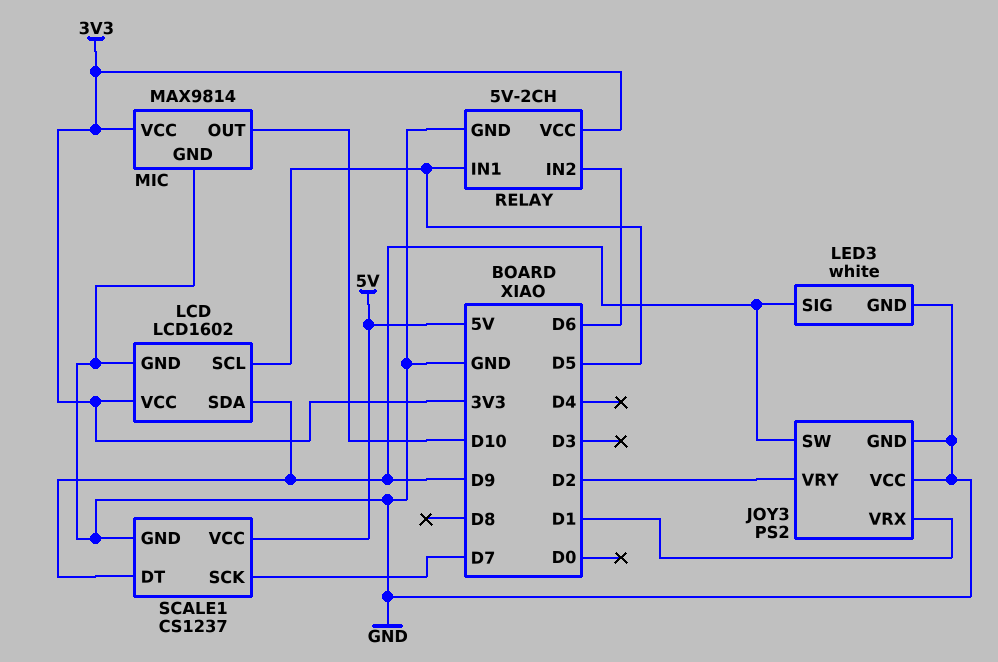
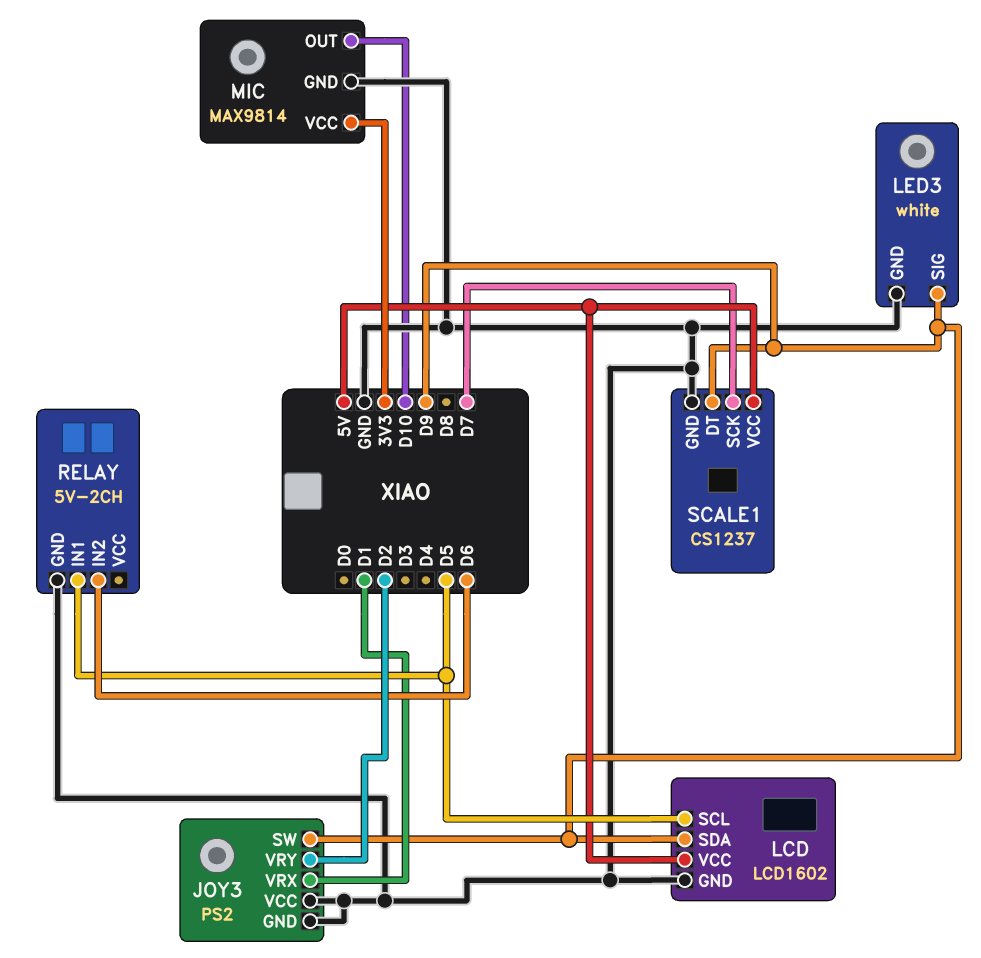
LCD pin VCC: 3V3 -> 5V
RELAY pin VCC: 3V3 -> none

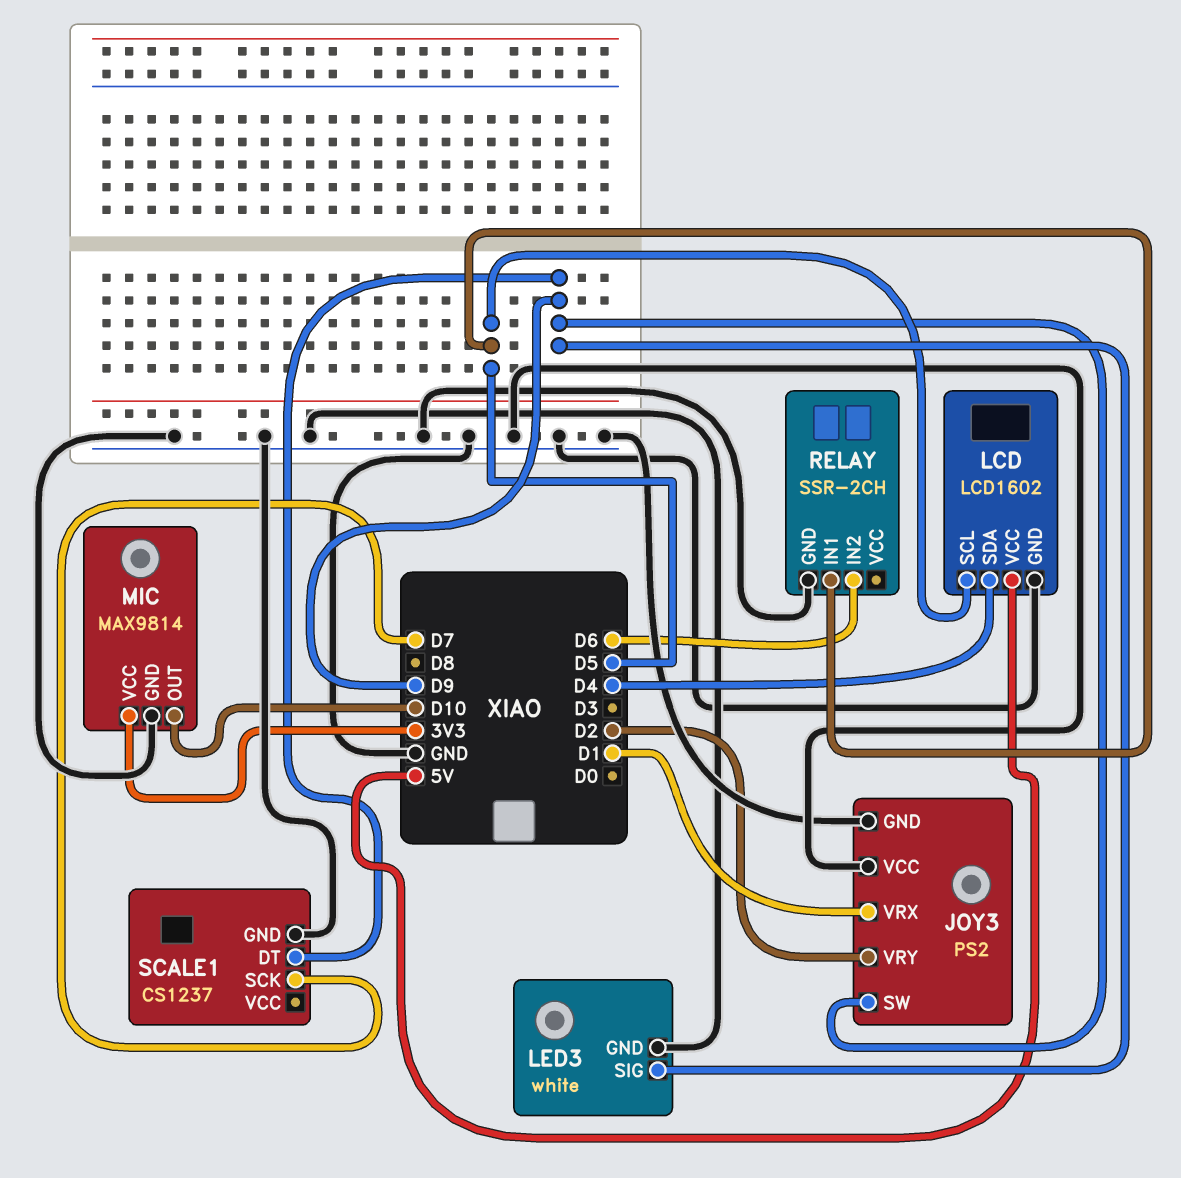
LCD pin SDA: D9 -> D4
RELAY: 5V-2CH -> SSR-2CH
SCALE1 pin VCC: 5V -> none

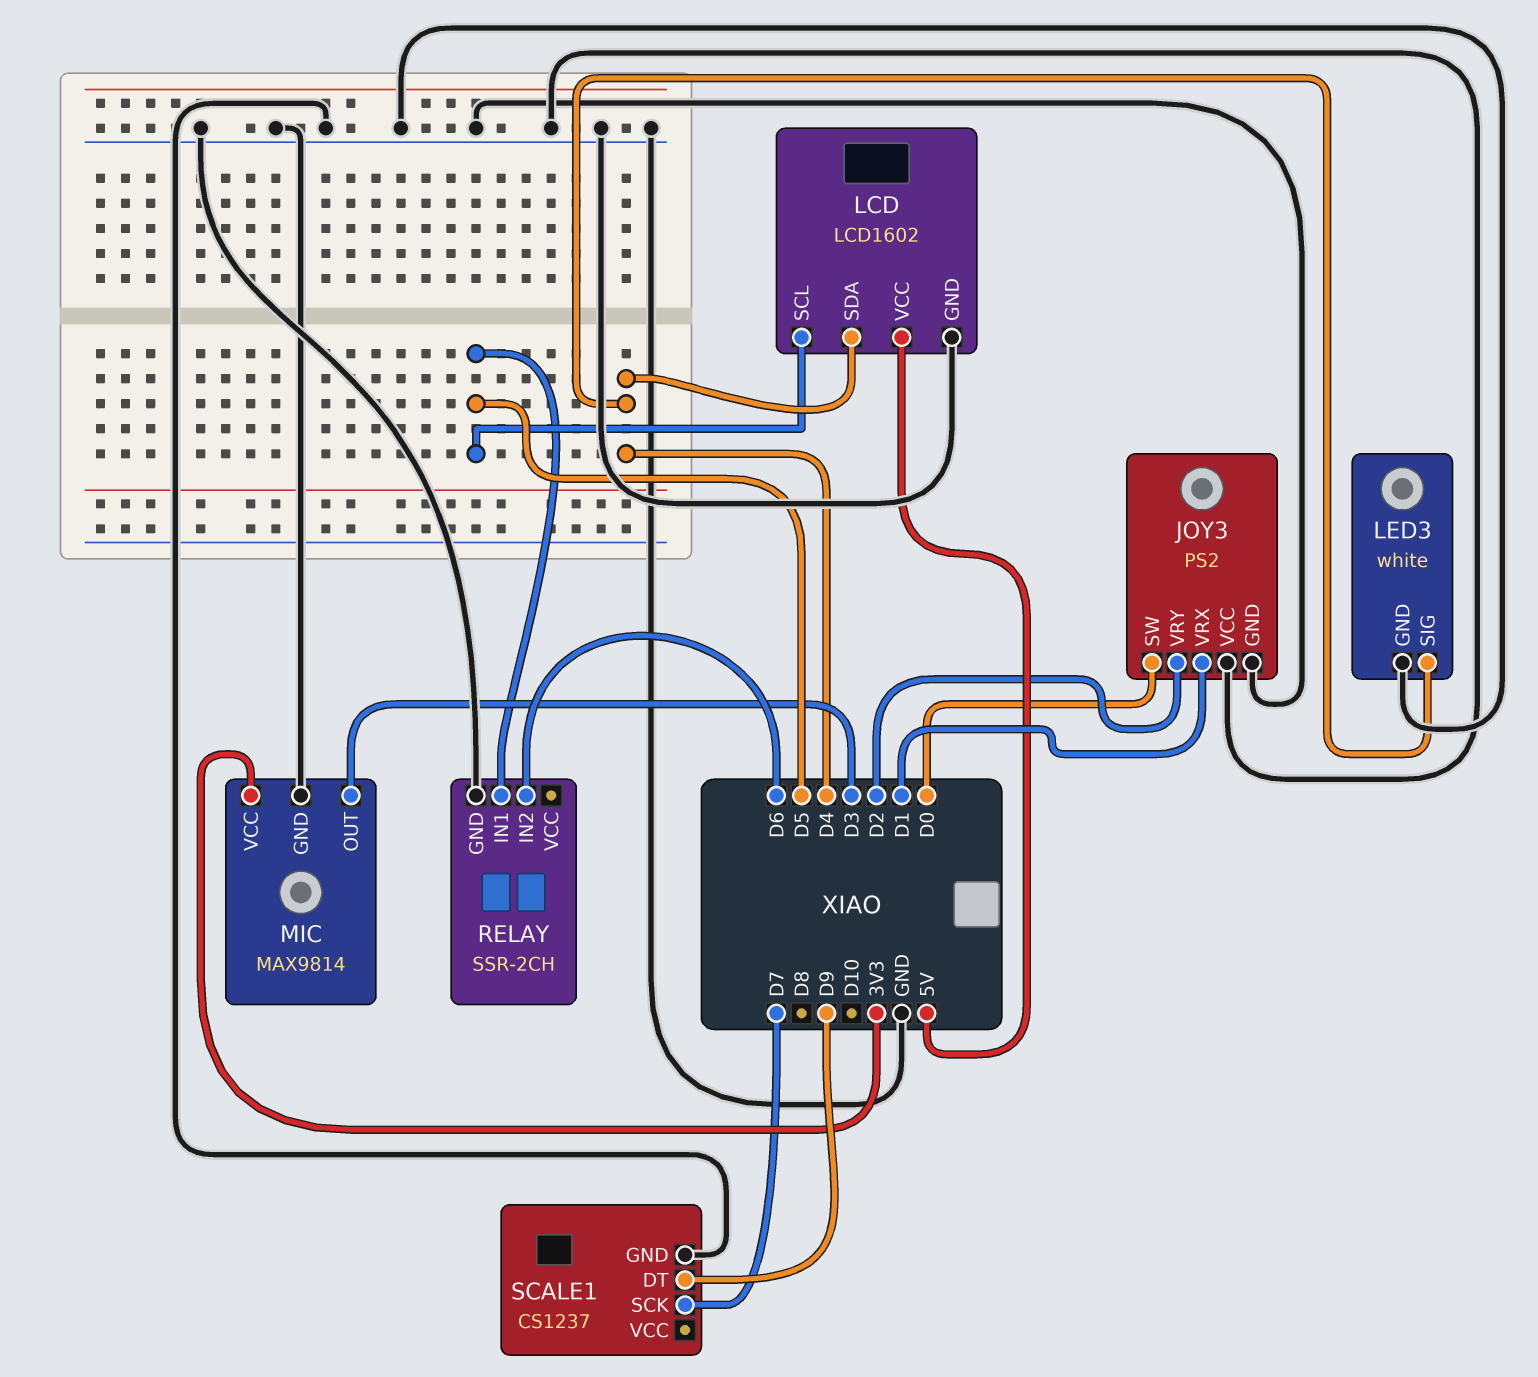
JOY3 pin SW: D9 -> D0
LED3 pin SIG: D9 -> D4
MIC pin OUT: D10 -> D3

